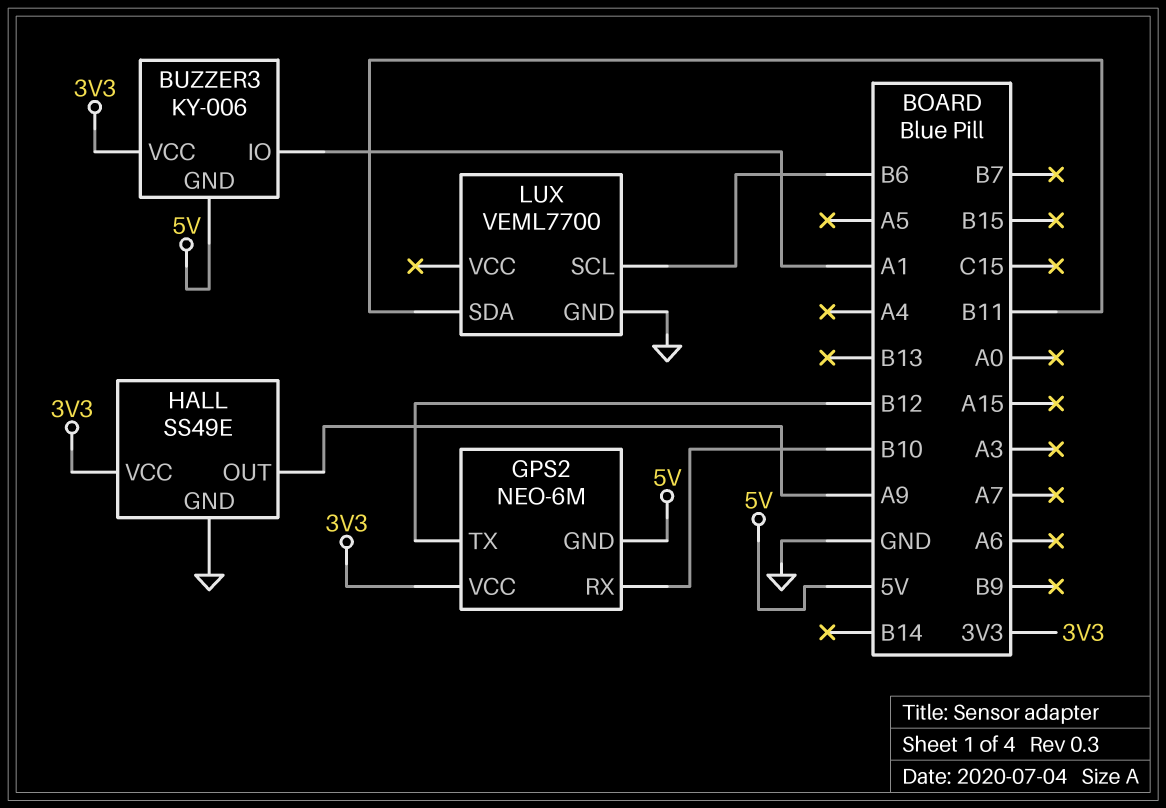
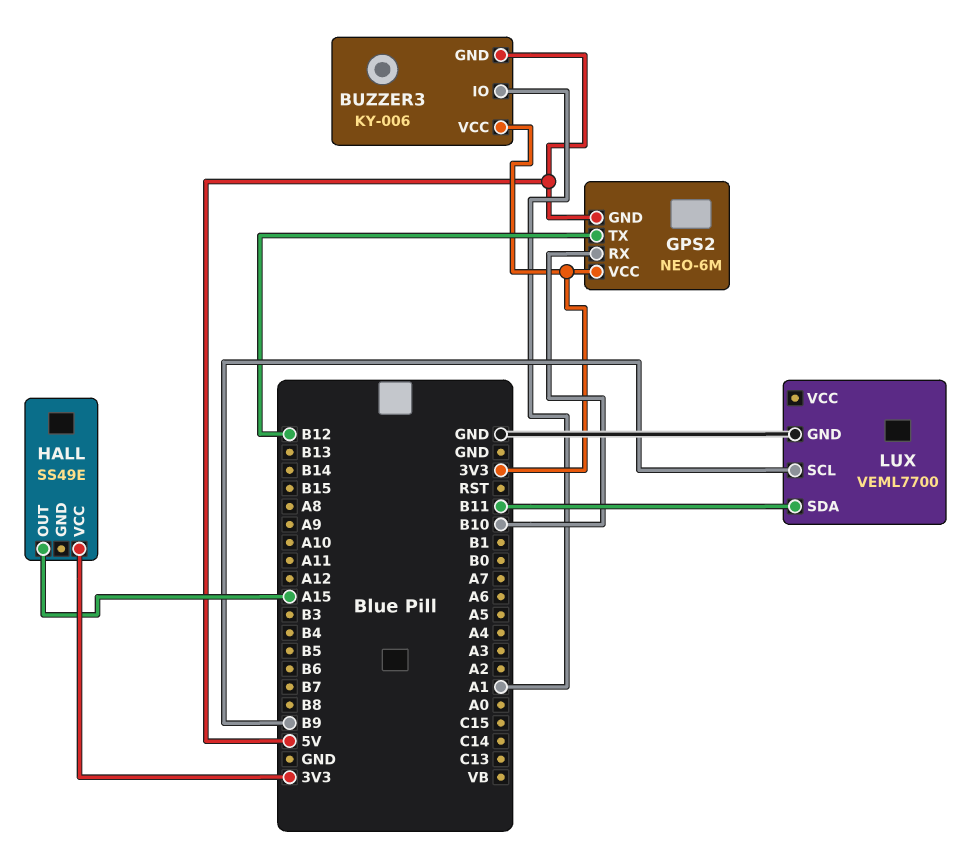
HALL pin GND: GND -> none
HALL pin OUT: A9 -> A15
LUX pin SCL: B6 -> B9

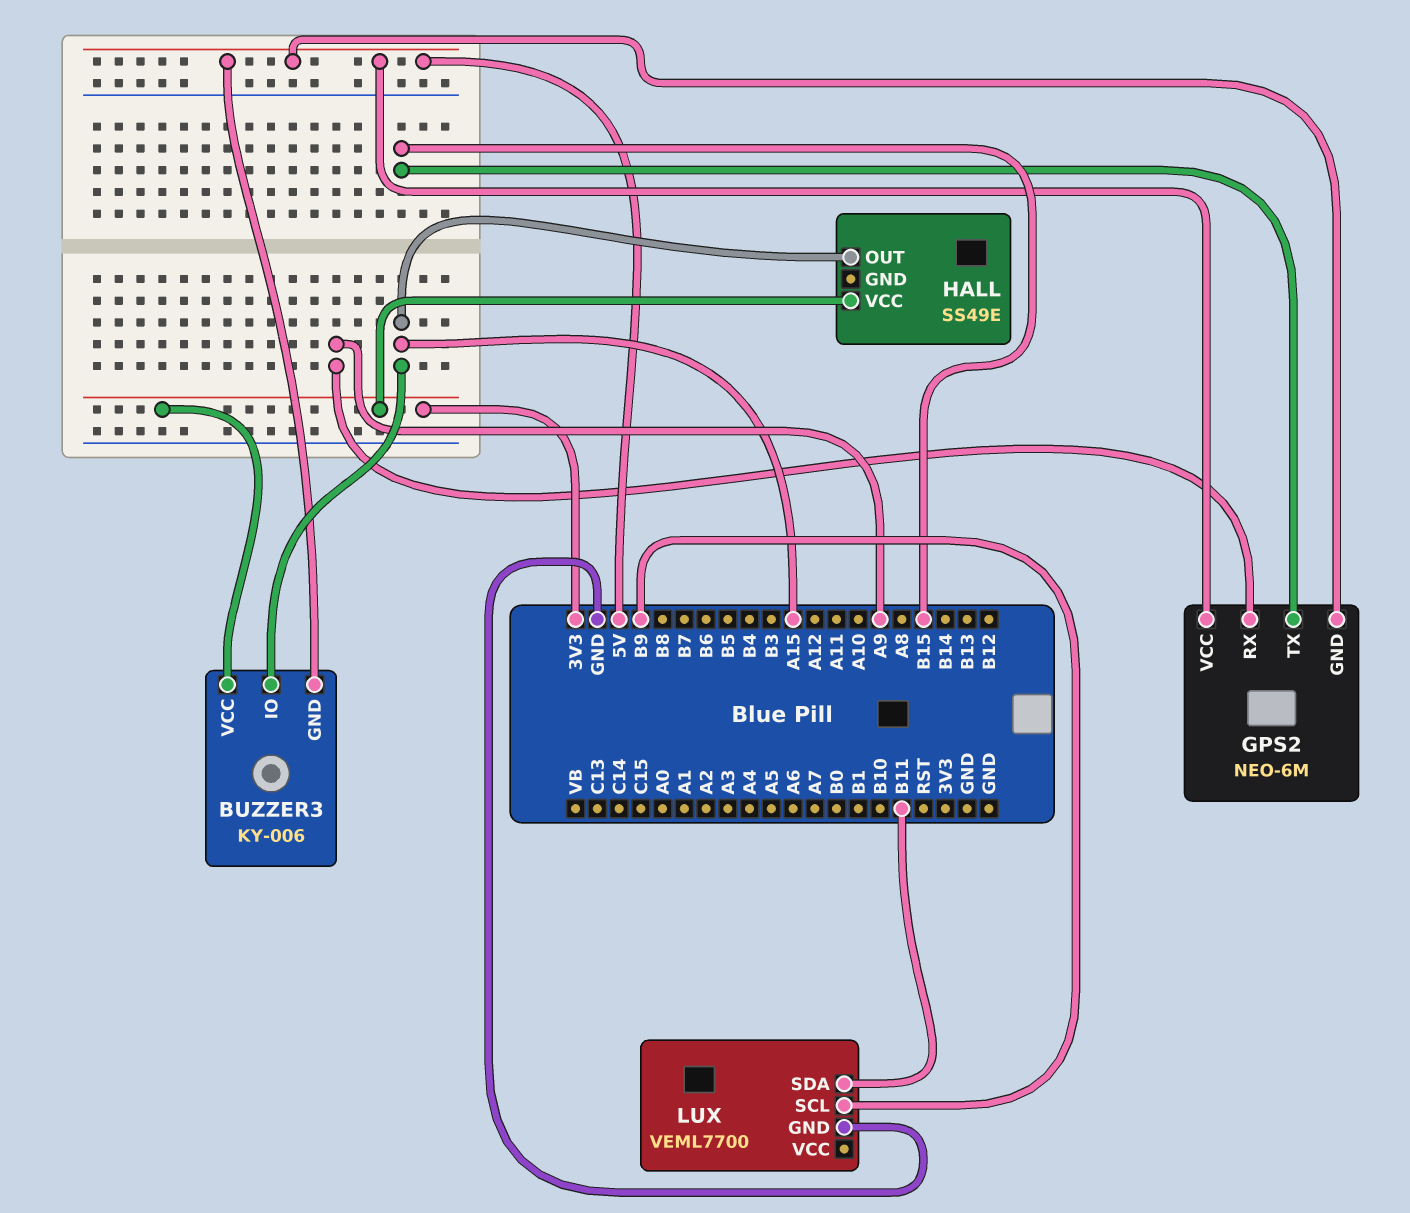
BUZZER3 pin IO: A1 -> A15
GPS2 pin RX: B10 -> A9
GPS2 pin TX: B12 -> B15
GPS2 pin VCC: 3V3 -> 5V

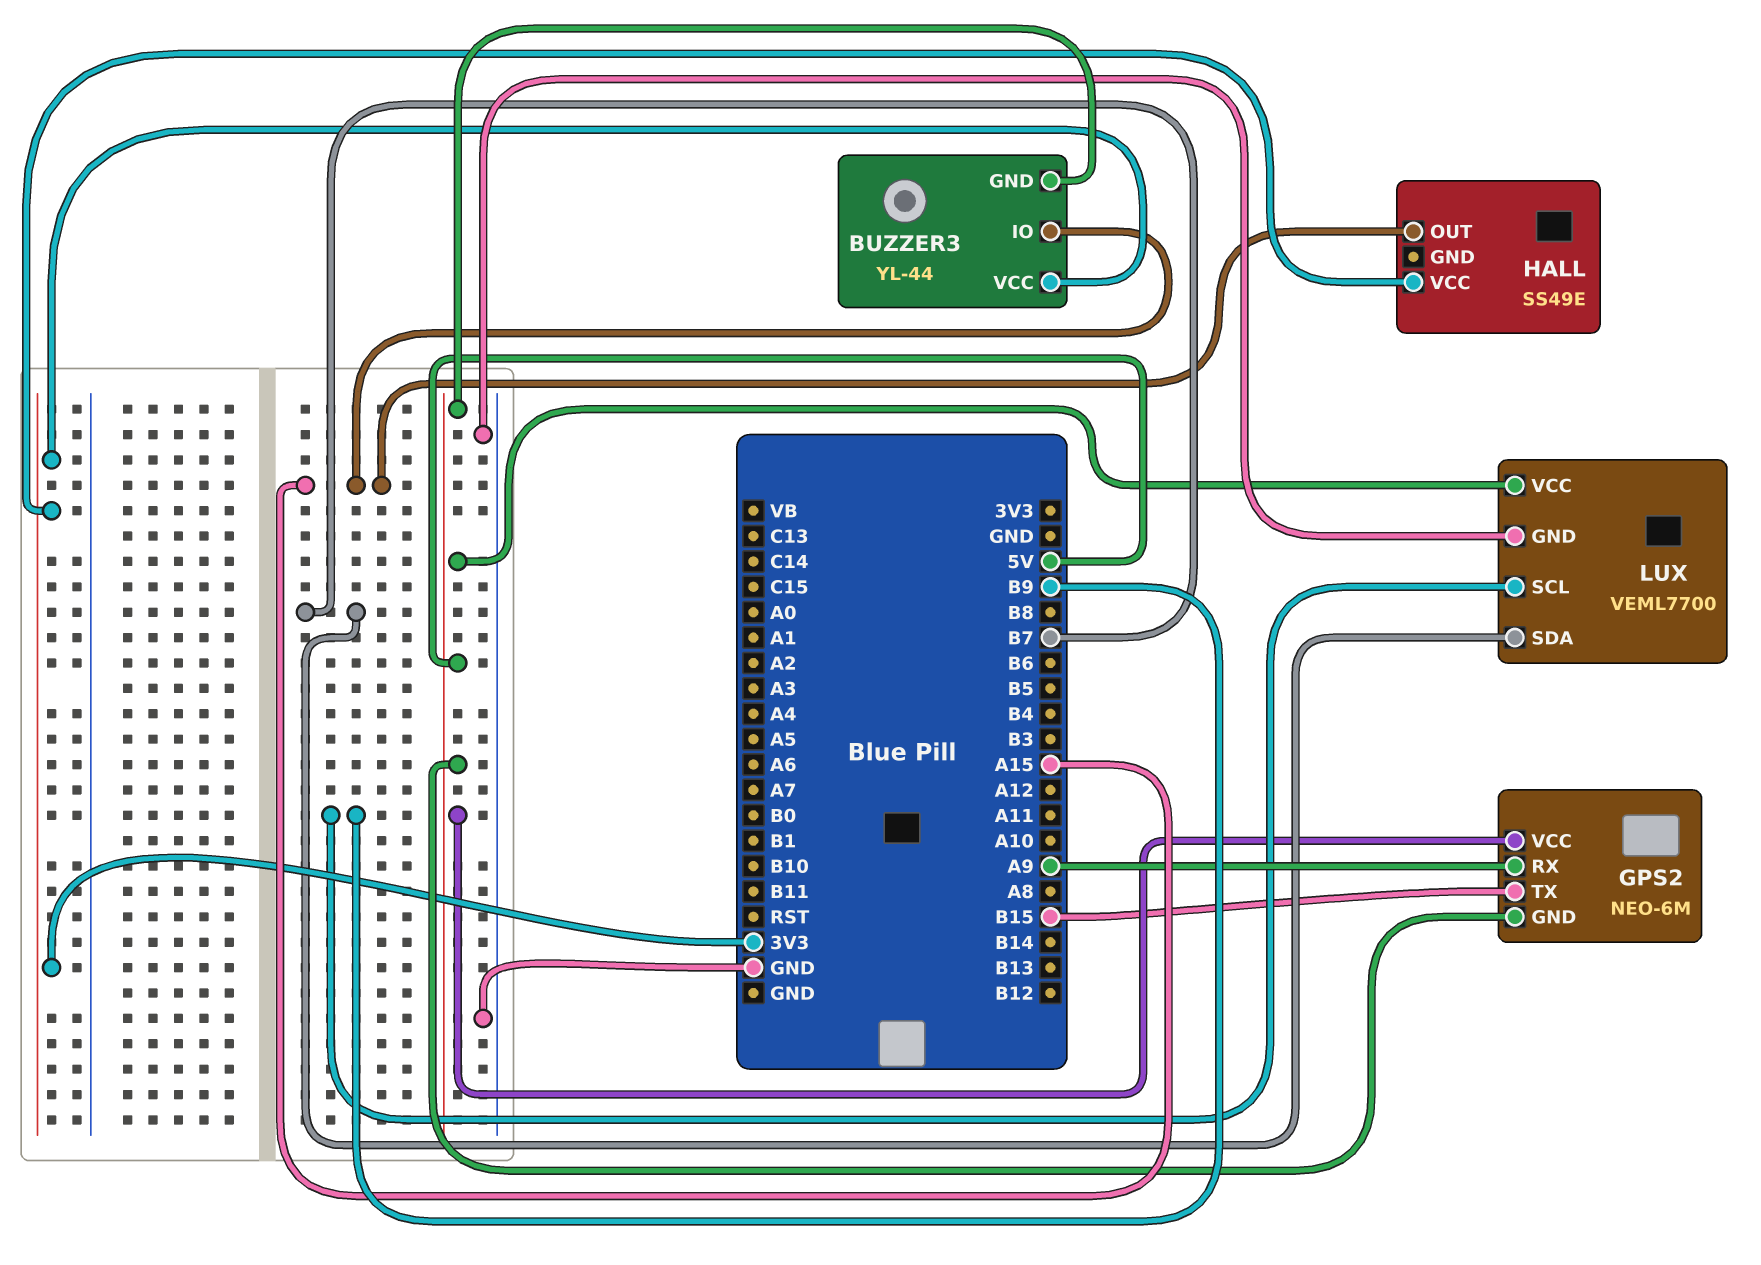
BUZZER3: KY-006 -> YL-44
LUX pin SDA: B11 -> B7
LUX pin VCC: none -> 5V

